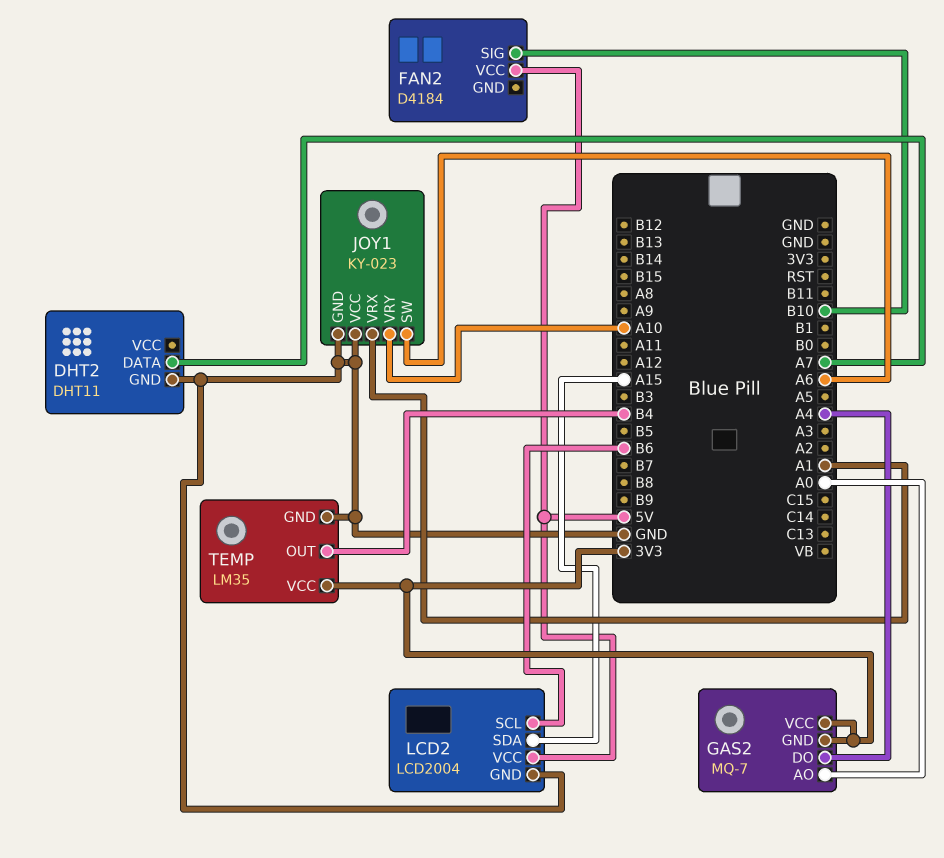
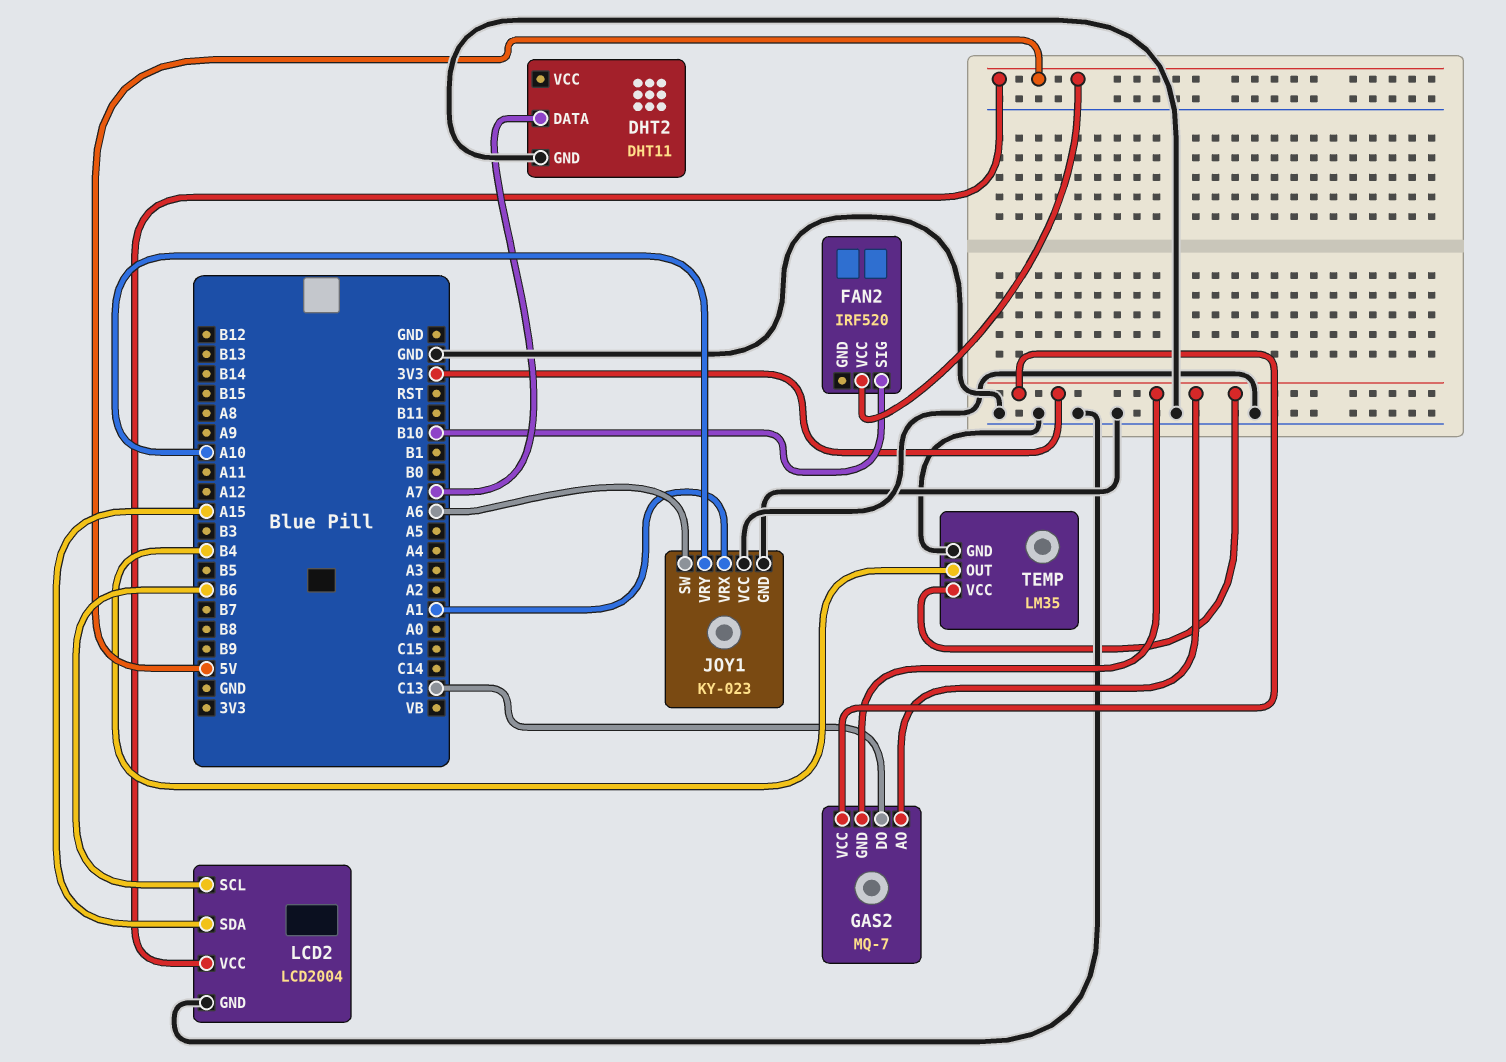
FAN2: D4184 -> IRF520
GAS2 pin AO: A0 -> 3V3
GAS2 pin DO: A4 -> C13

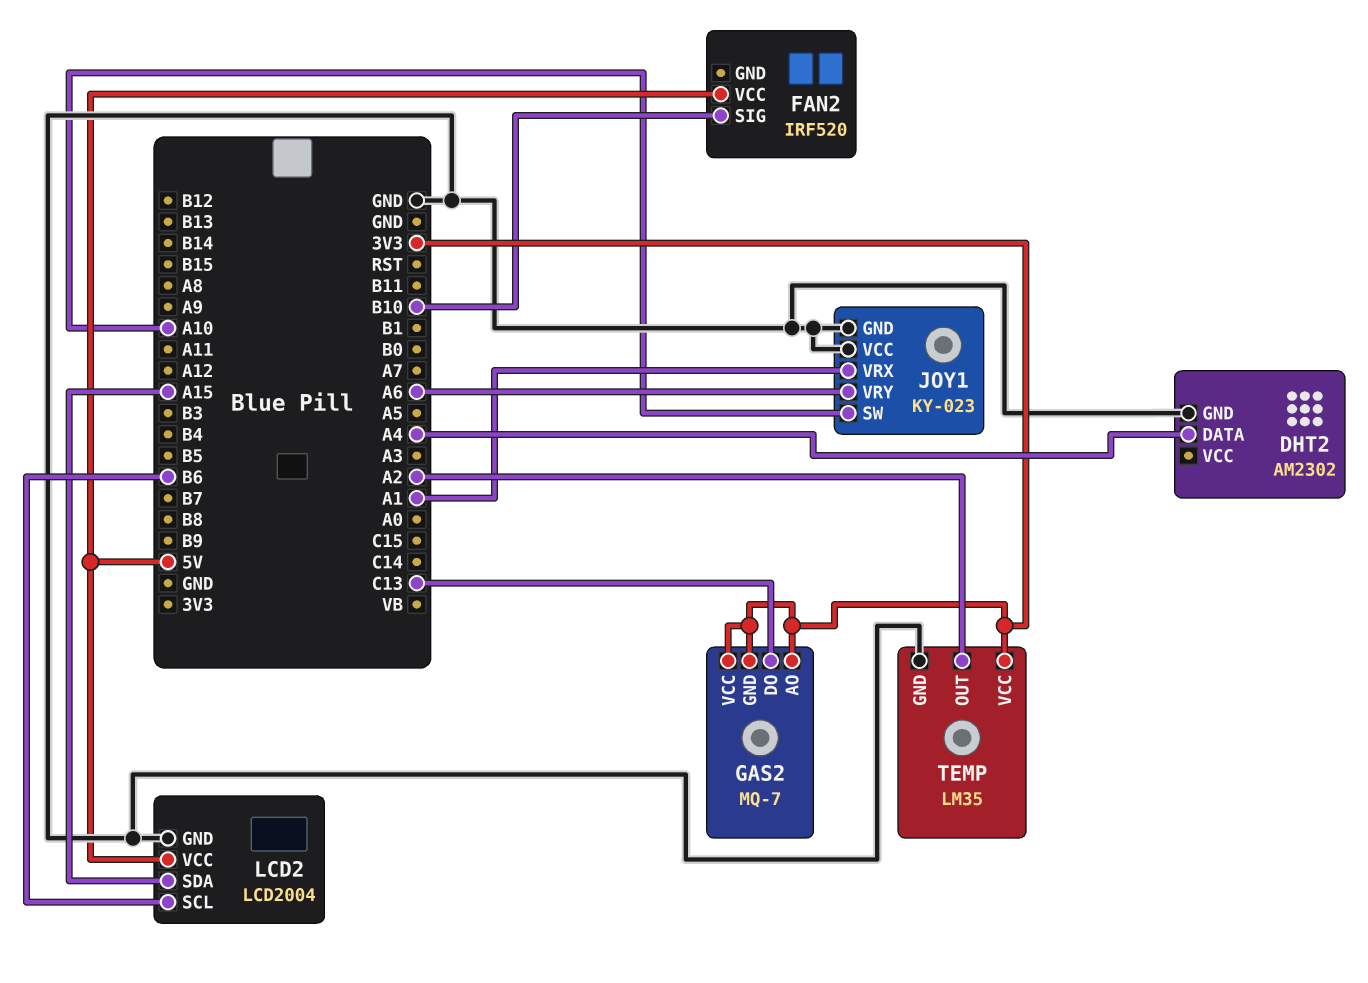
DHT2: DHT11 -> AM2302
DHT2 pin DATA: A7 -> A4
JOY1 pin SW: A6 -> A10
JOY1 pin VRY: A10 -> A6
TEMP pin OUT: B4 -> A2

